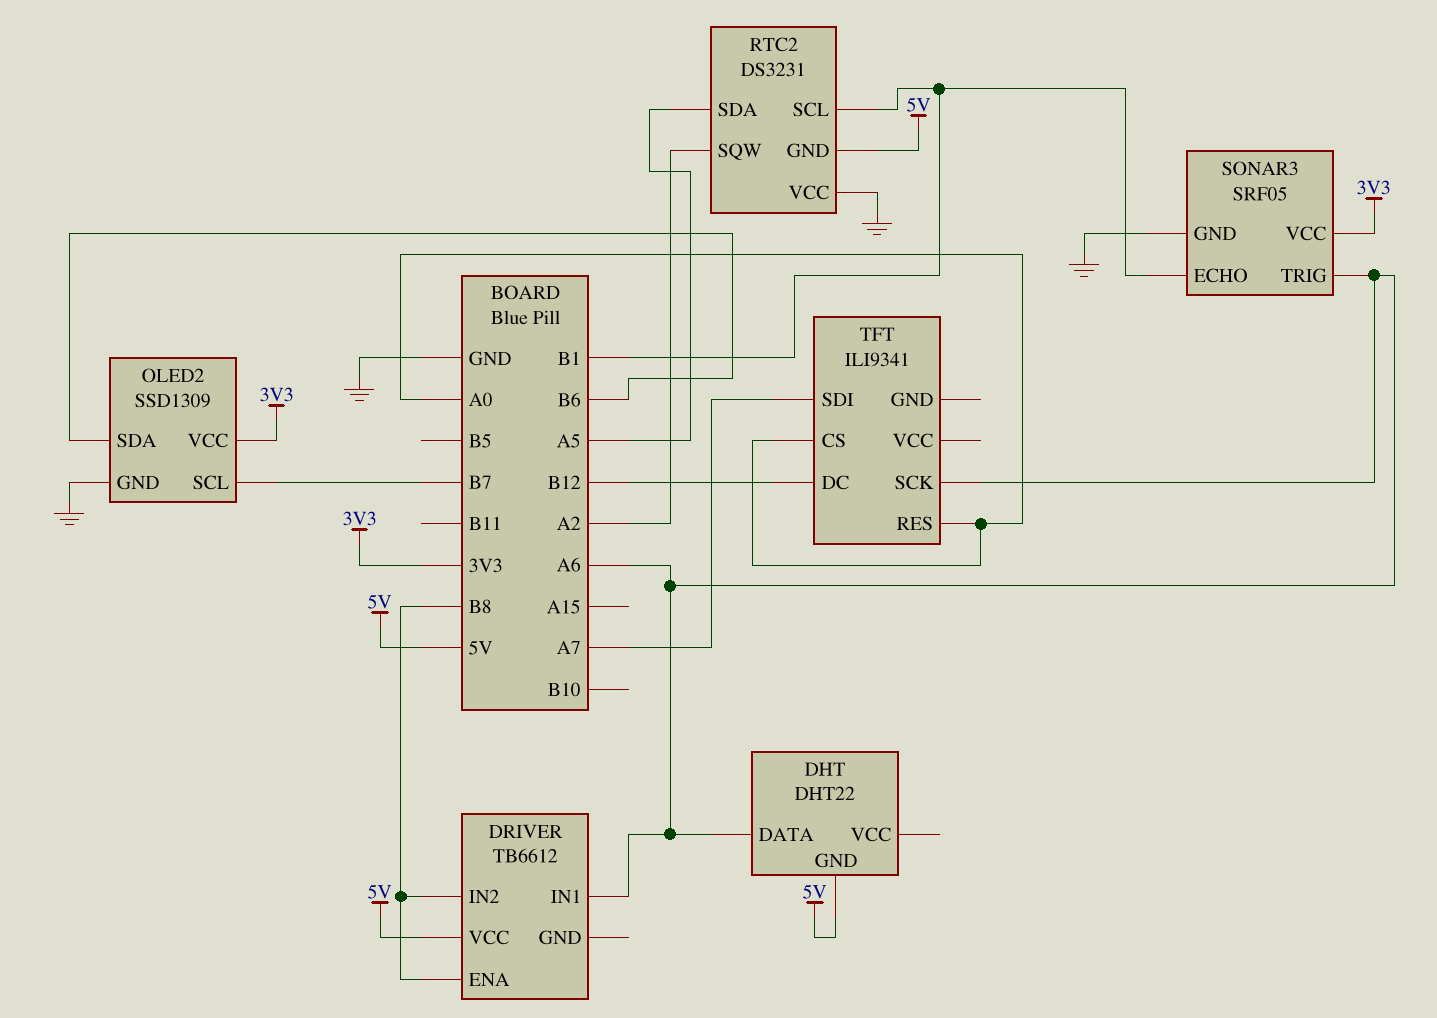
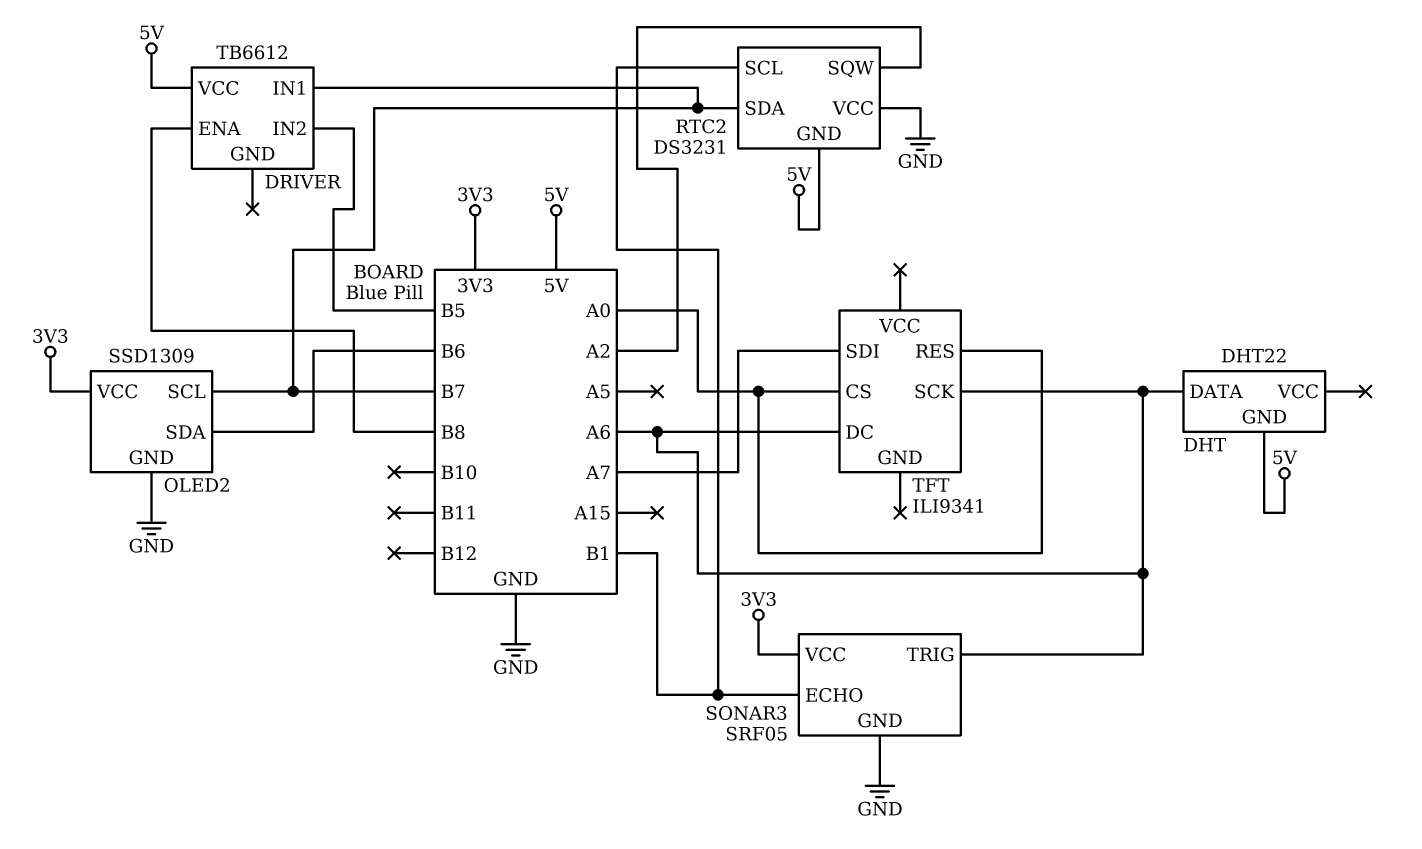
DRIVER pin IN1: A6 -> B7
DRIVER pin IN2: B8 -> B5
RTC2 pin SDA: A5 -> B7
TFT pin DC: B12 -> A6

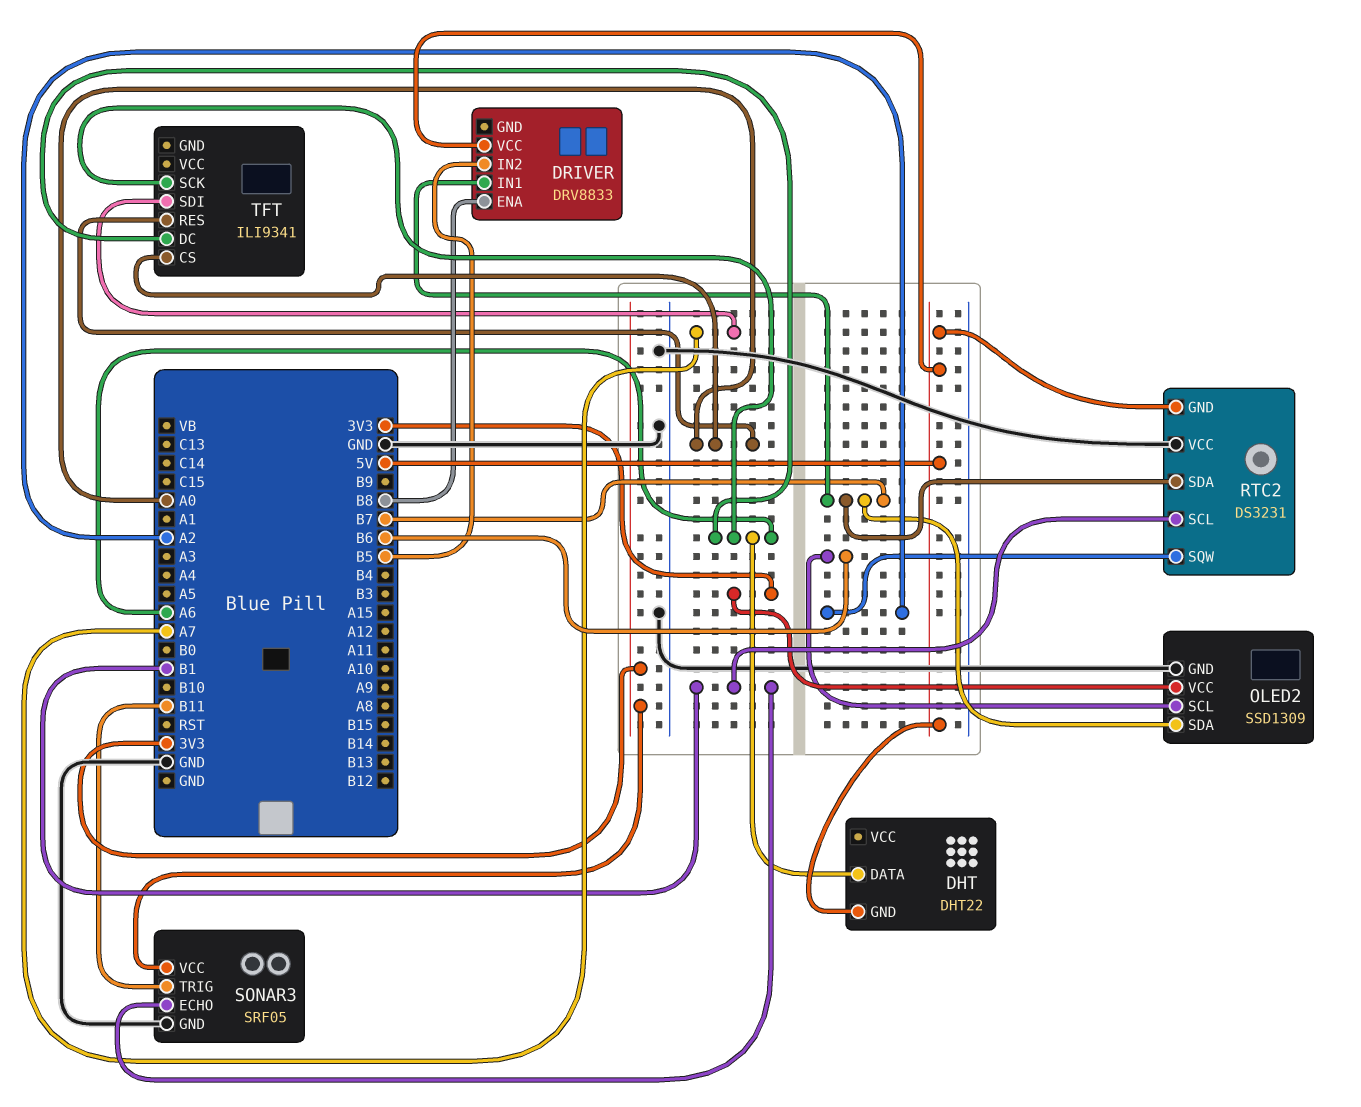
DRIVER: TB6612 -> DRV8833
OLED2 pin SCL: B7 -> B6
OLED2 pin SDA: B6 -> B7
SONAR3 pin TRIG: A6 -> B11

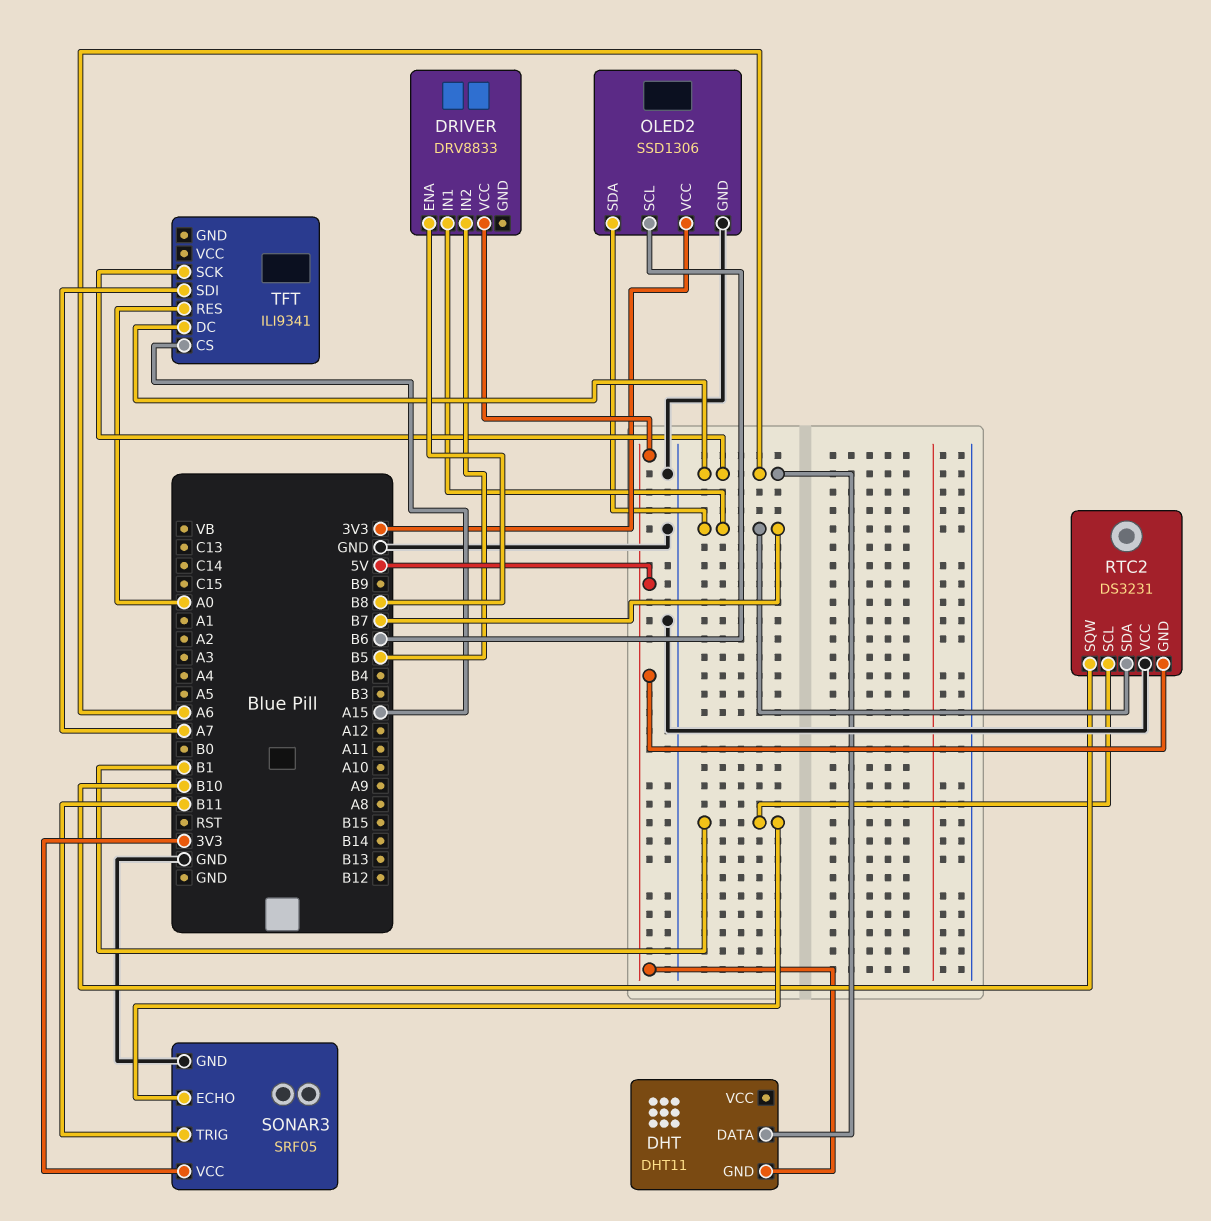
DHT: DHT22 -> DHT11
OLED2: SSD1309 -> SSD1306
RTC2 pin SQW: A2 -> B10
TFT pin CS: A0 -> A15

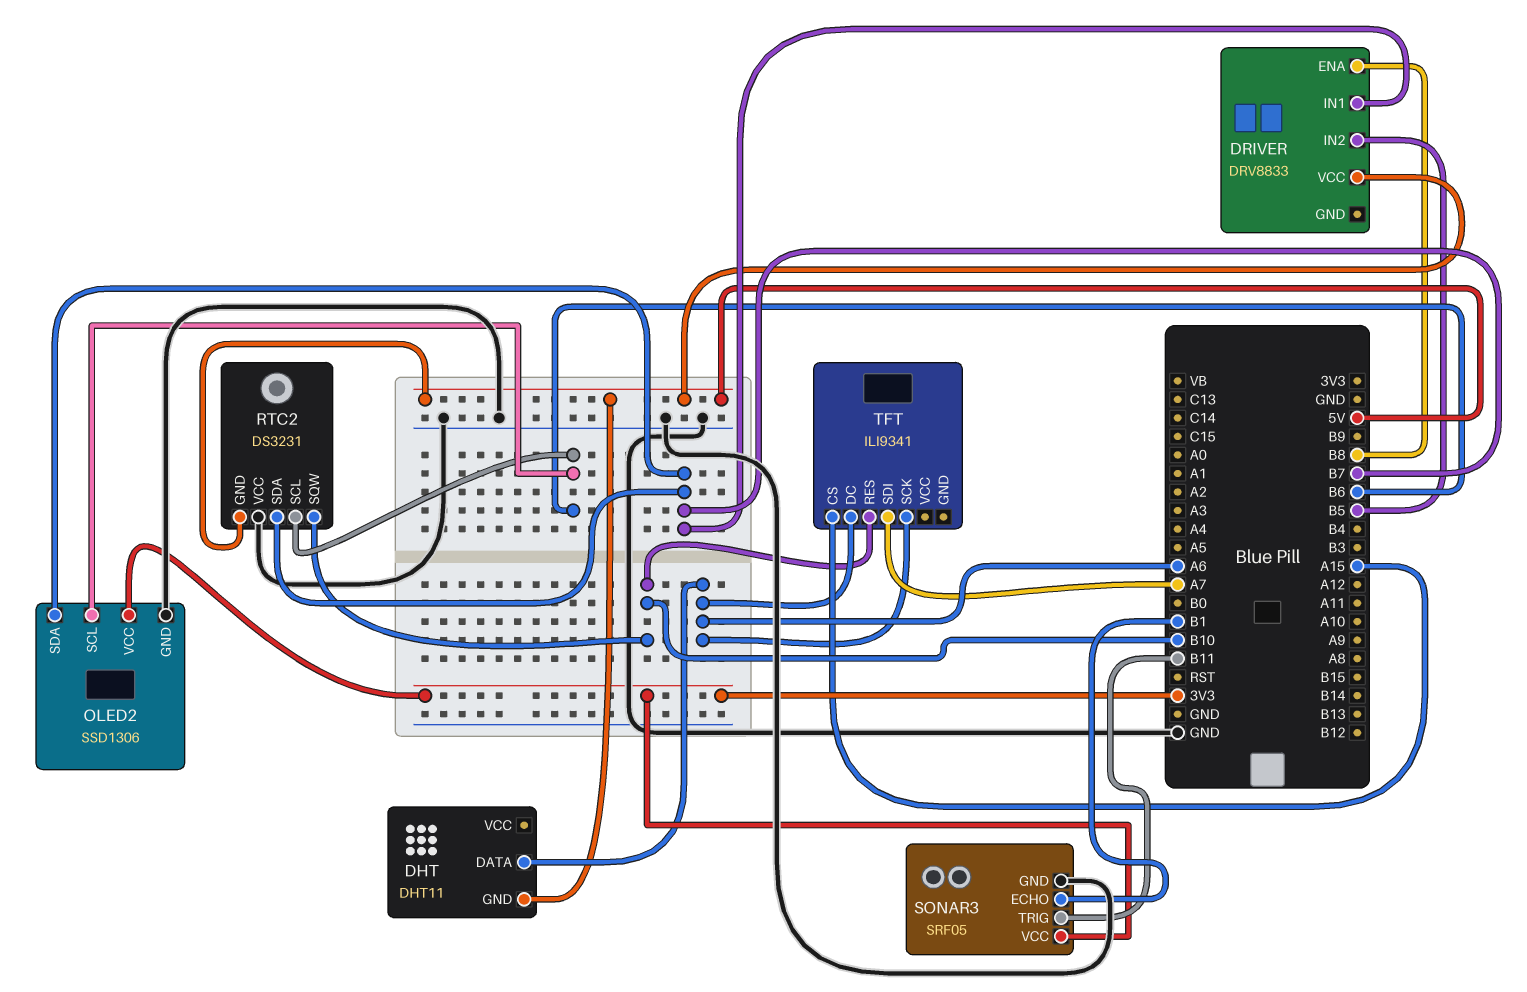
RTC2 pin SCL: B1 -> B6
TFT pin RES: A0 -> B10

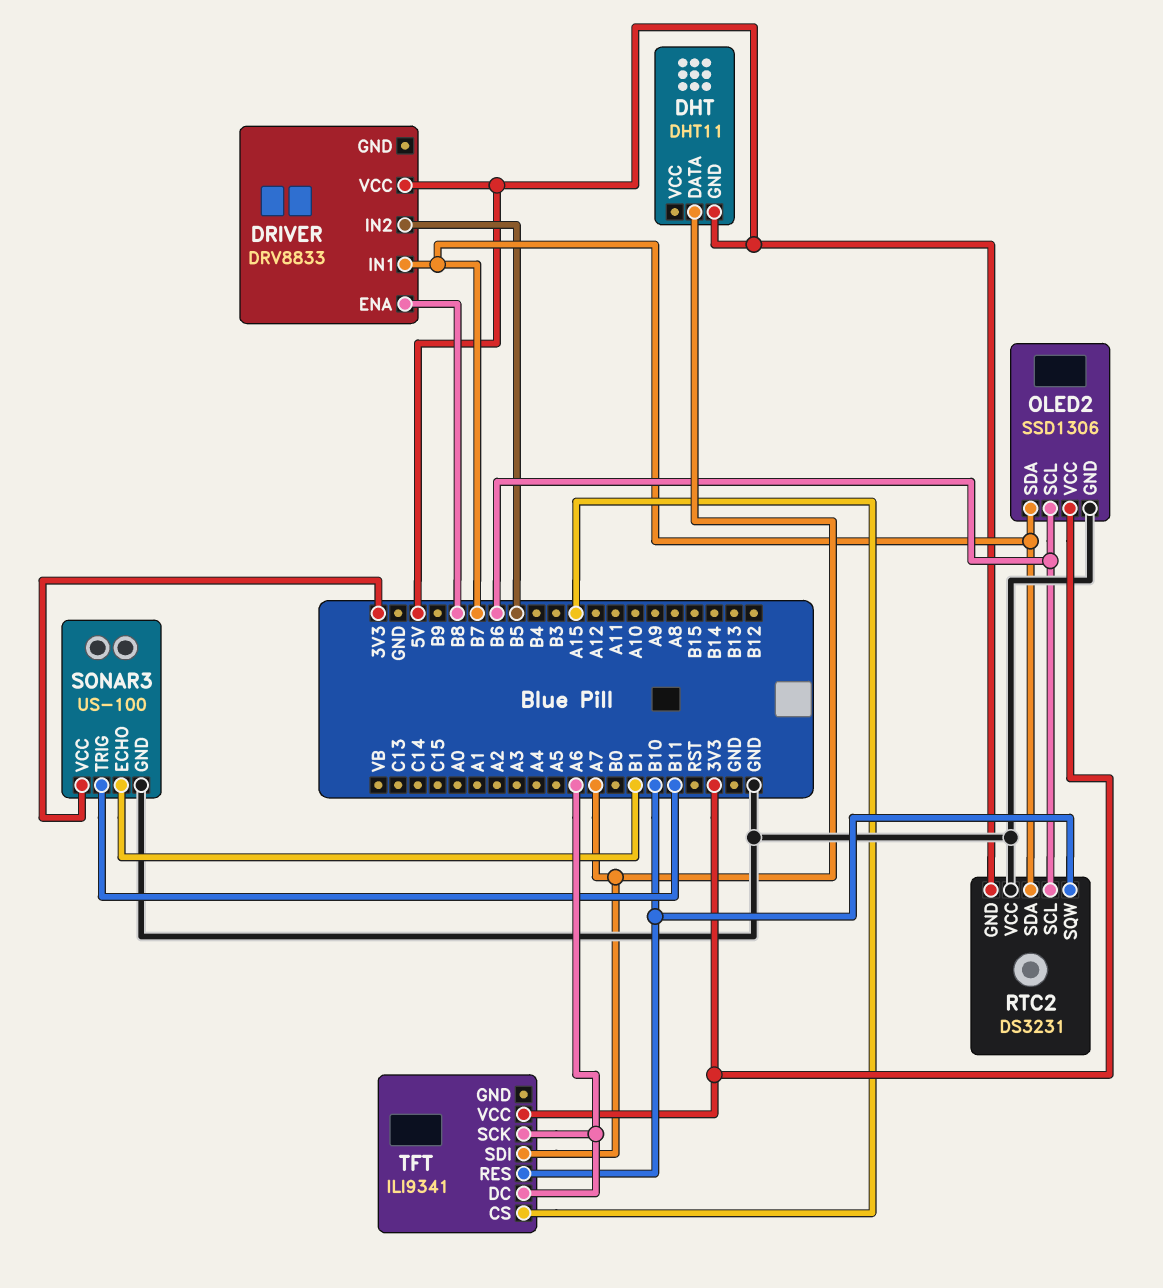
DHT pin DATA: A6 -> A7
SONAR3: SRF05 -> US-100
TFT pin VCC: none -> 3V3

